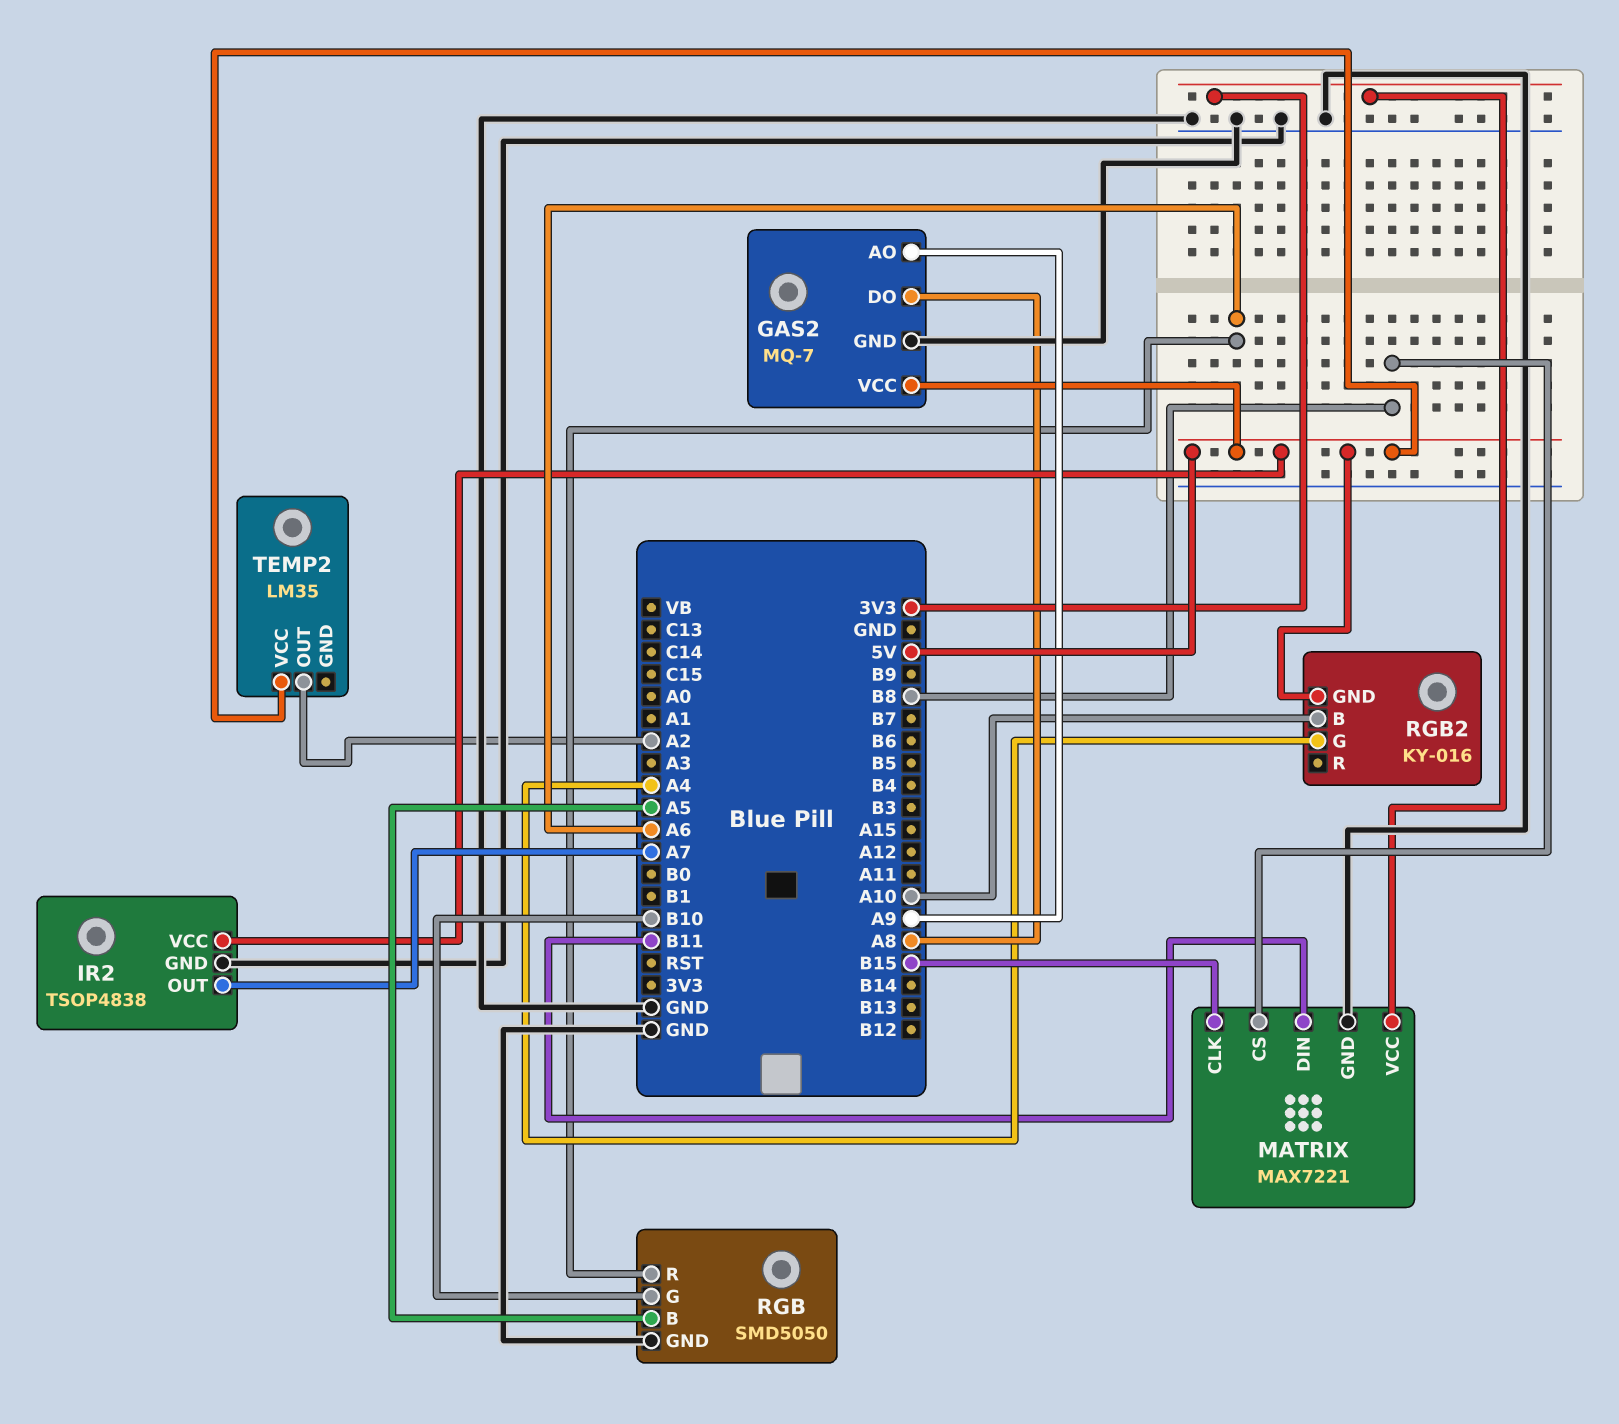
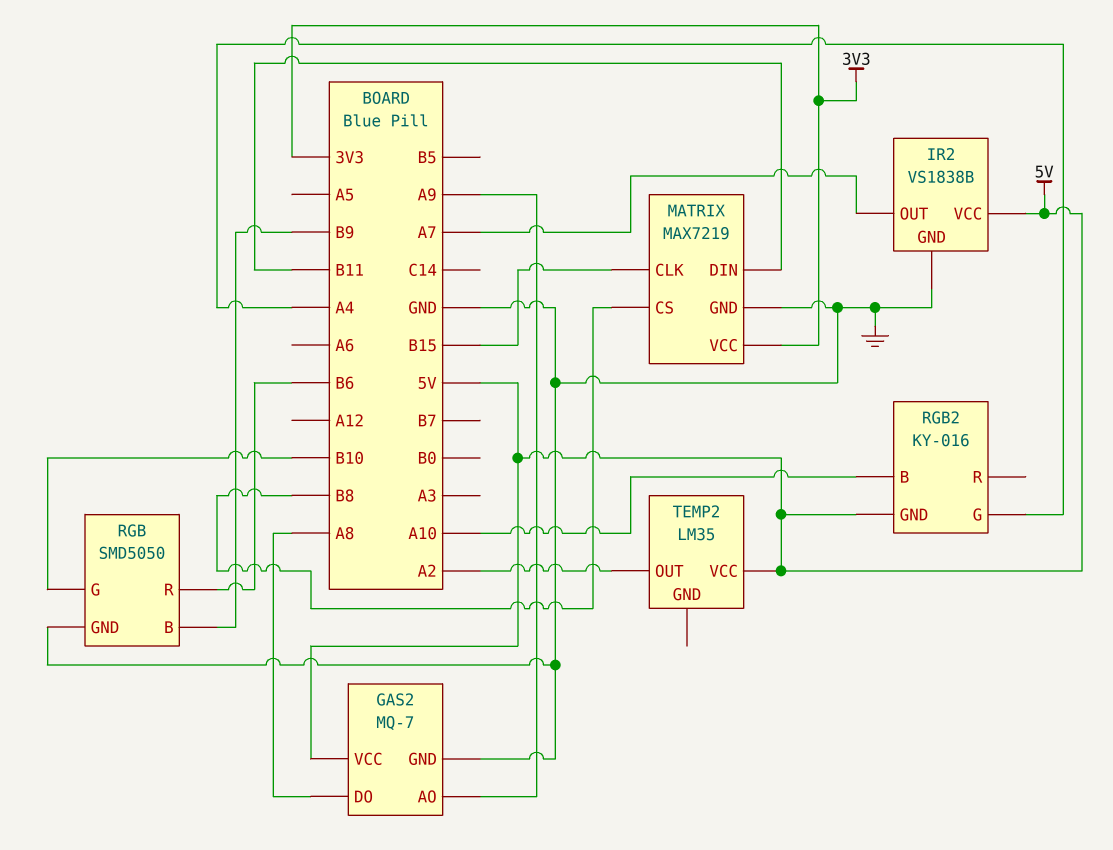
IR2: TSOP4838 -> VS1838B
MATRIX: MAX7221 -> MAX7219
RGB pin B: A5 -> B9
RGB pin R: A6 -> B6

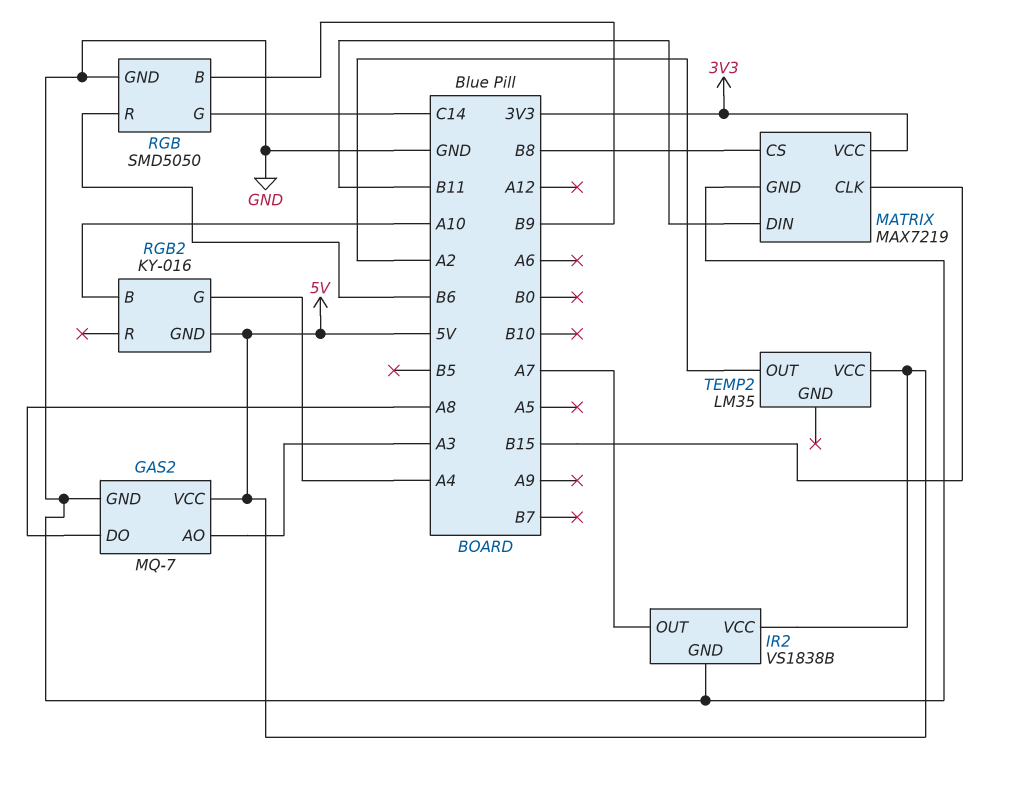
GAS2 pin AO: A9 -> A3
RGB pin G: B10 -> C14

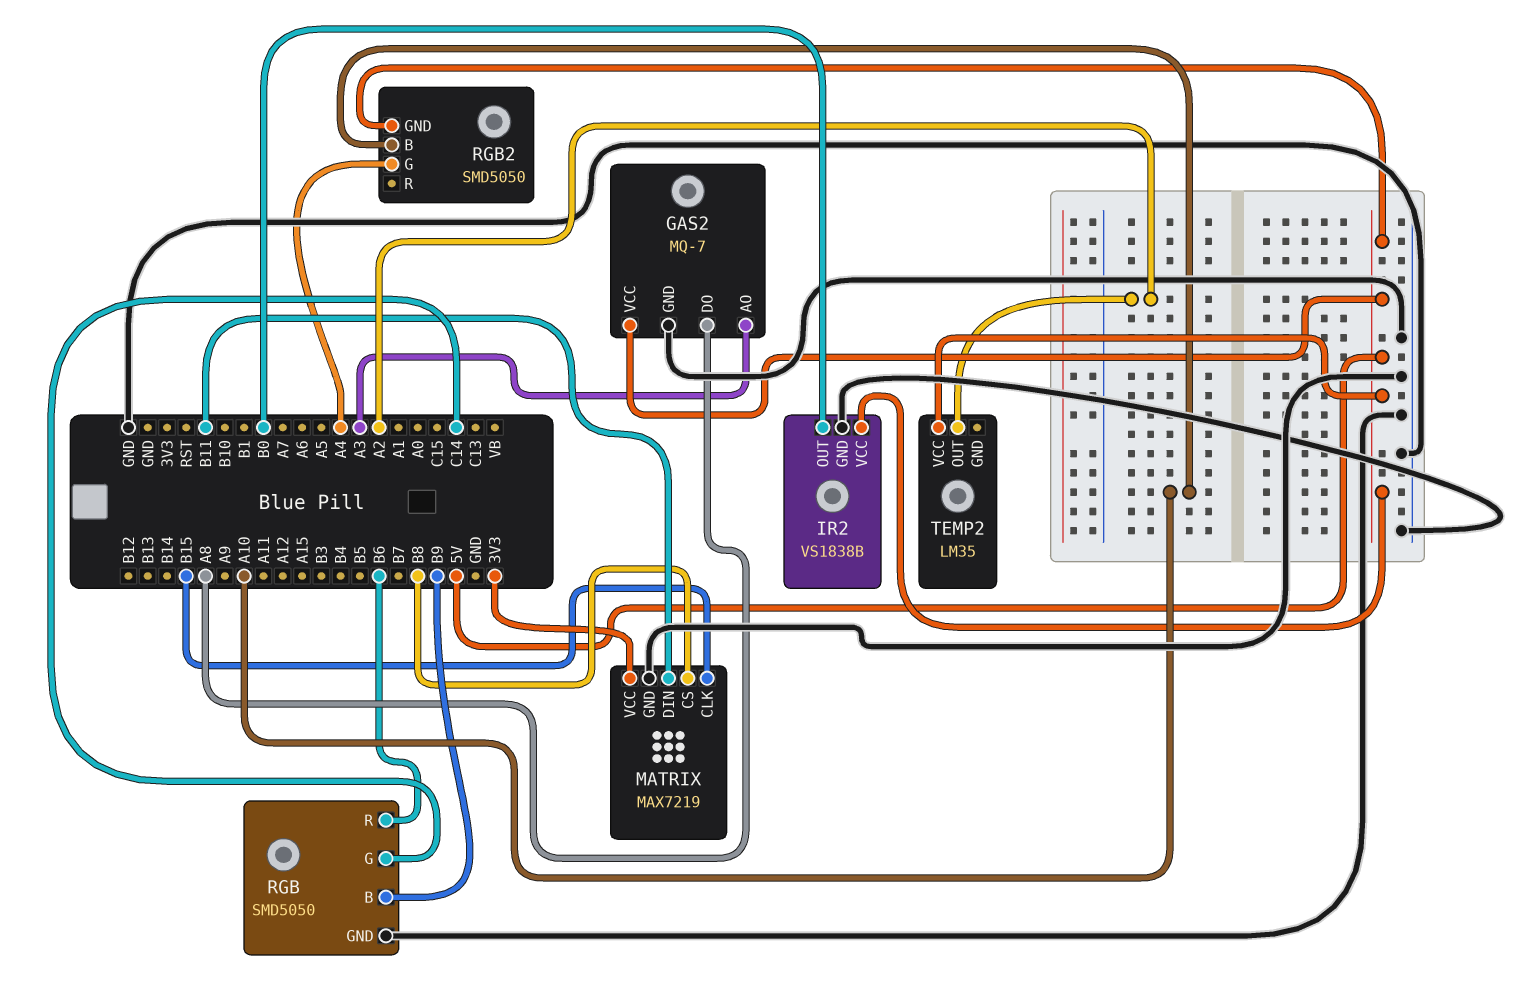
IR2 pin OUT: A7 -> B0
RGB2: KY-016 -> SMD5050

